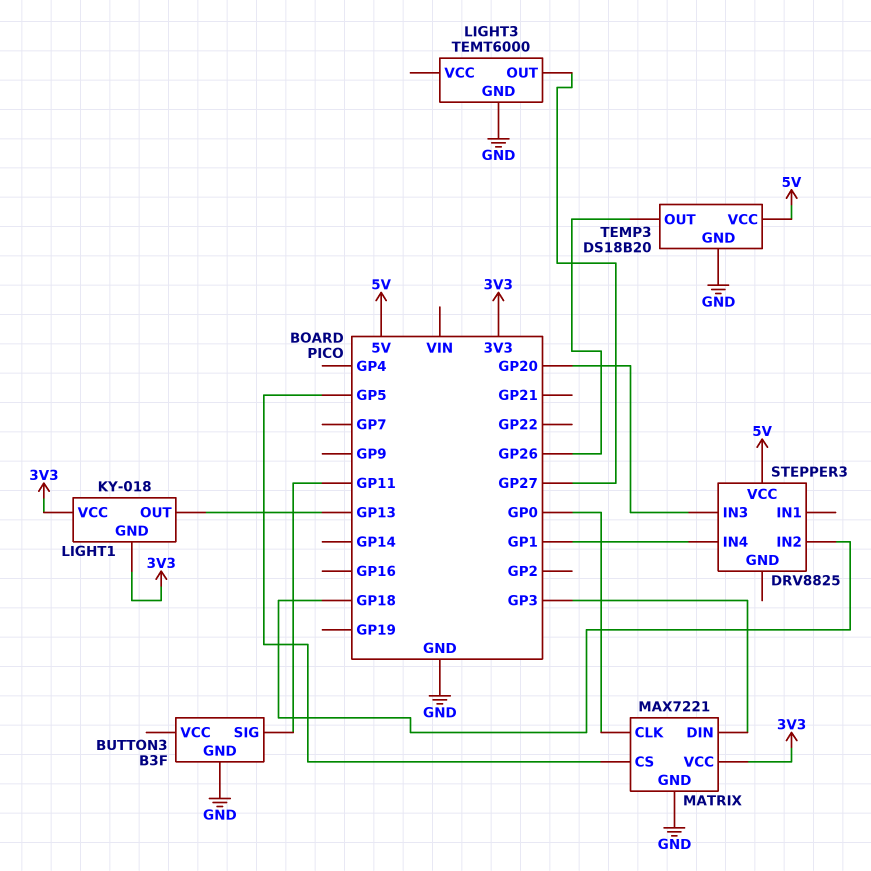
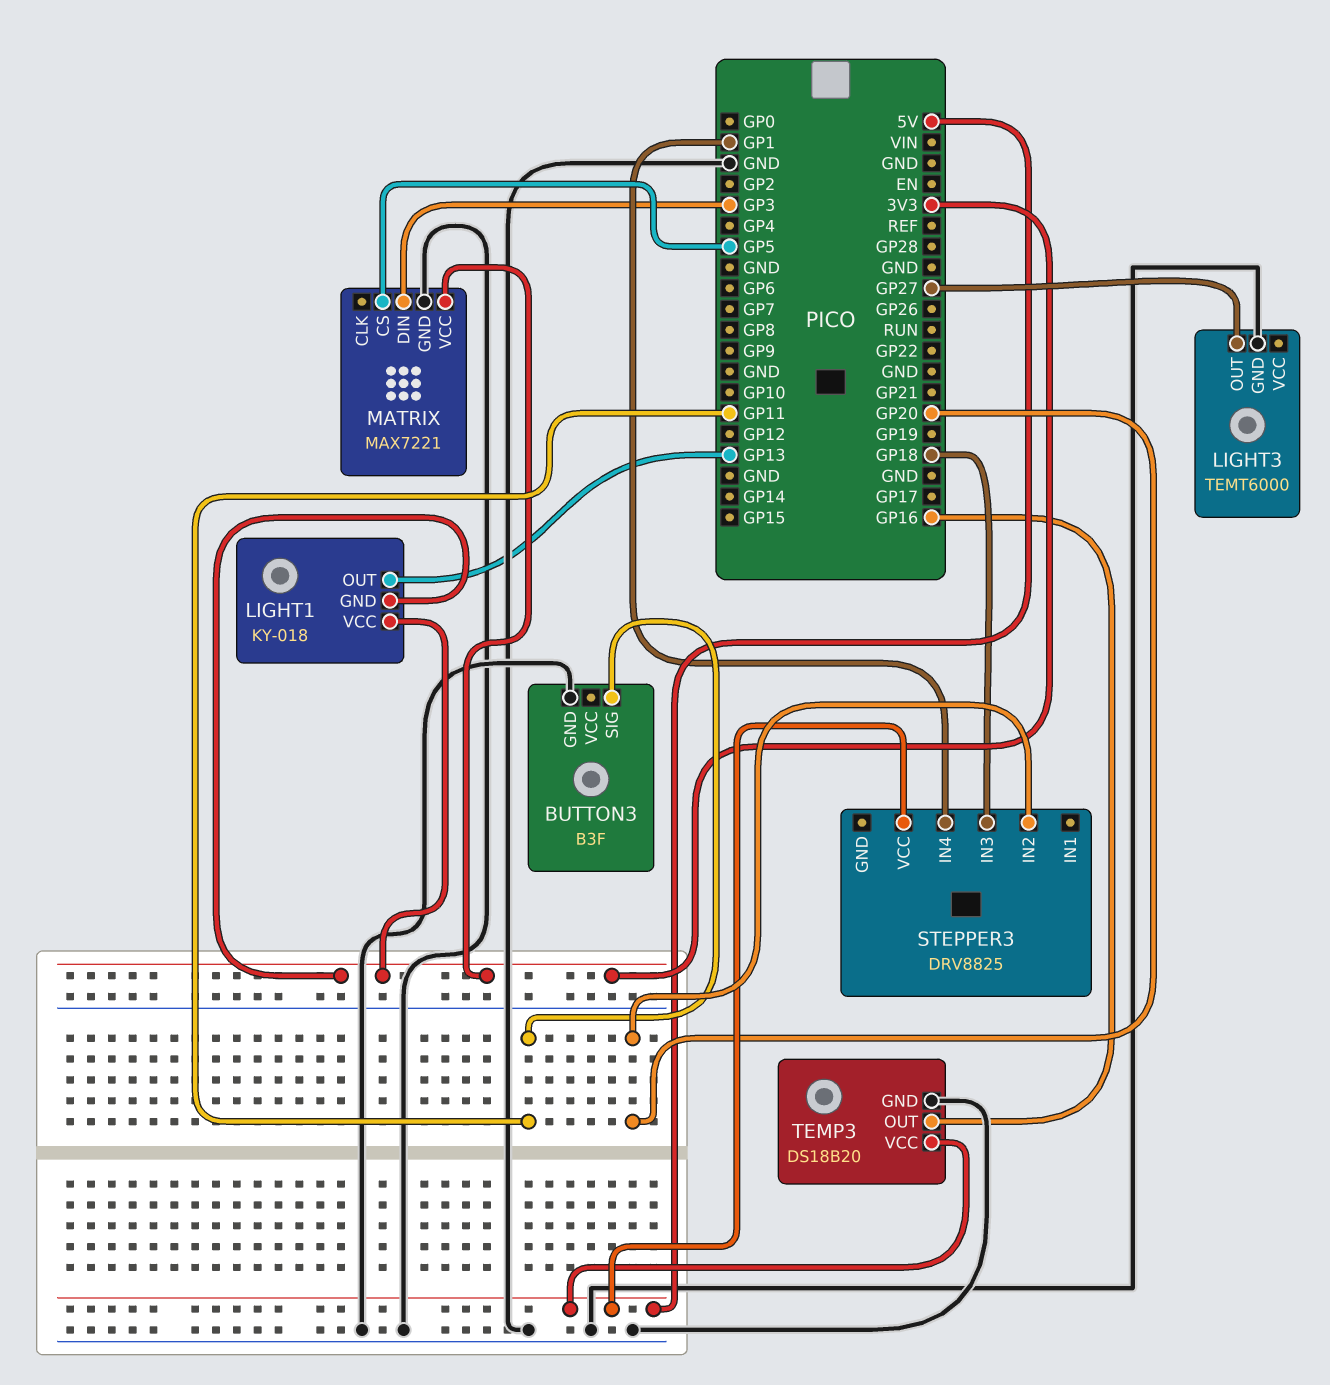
MATRIX pin CLK: GP0 -> none
STEPPER3 pin IN2: GP18 -> GP20
STEPPER3 pin IN3: GP20 -> GP18
TEMP3 pin OUT: GP26 -> GP16

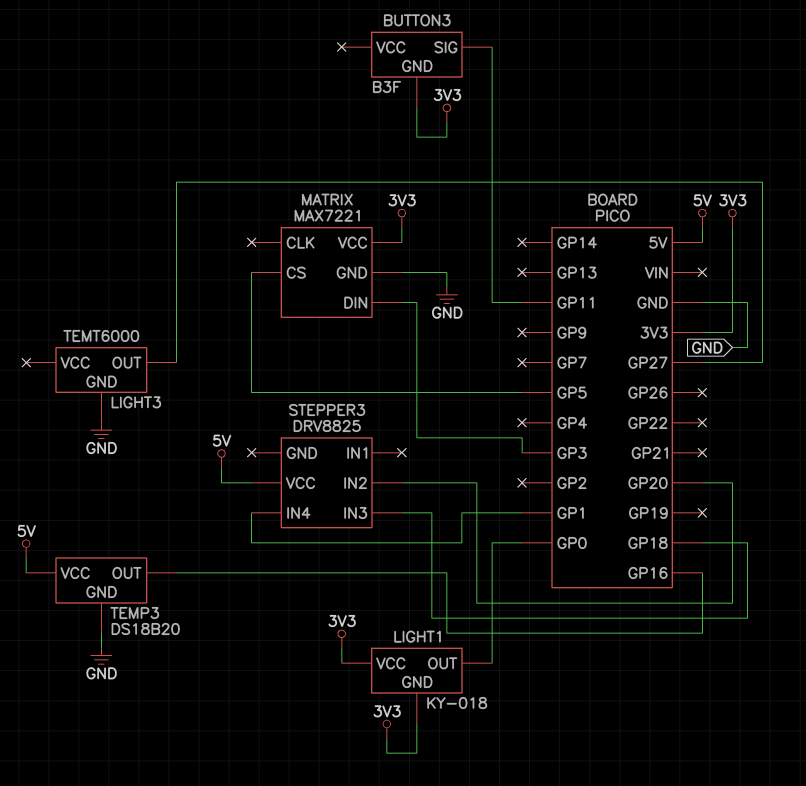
BUTTON3 pin GND: GND -> 3V3
LIGHT1 pin OUT: GP13 -> GP0

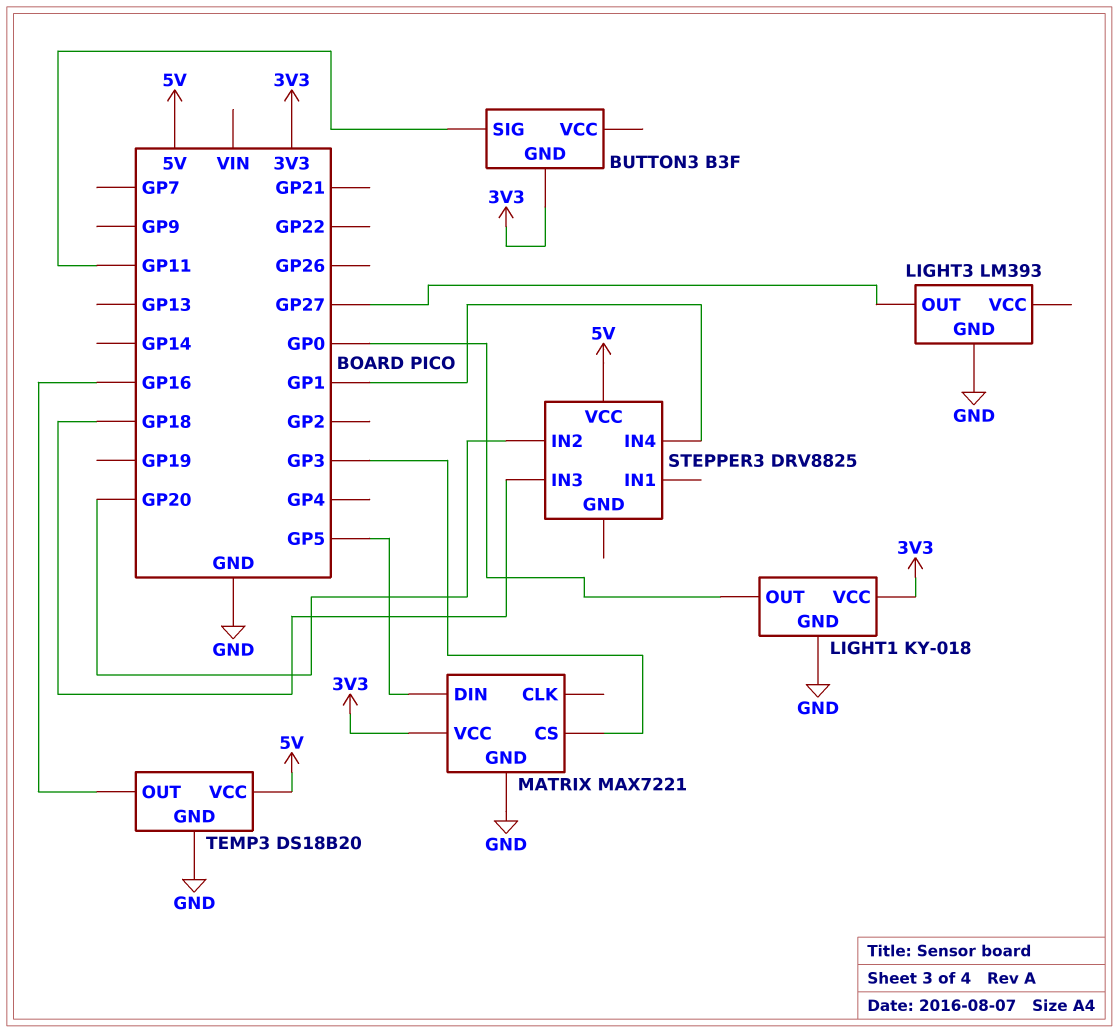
LIGHT1 pin GND: 3V3 -> GND
LIGHT3: TEMT6000 -> LM393
MATRIX pin CS: GP5 -> GP3
MATRIX pin DIN: GP3 -> GP5

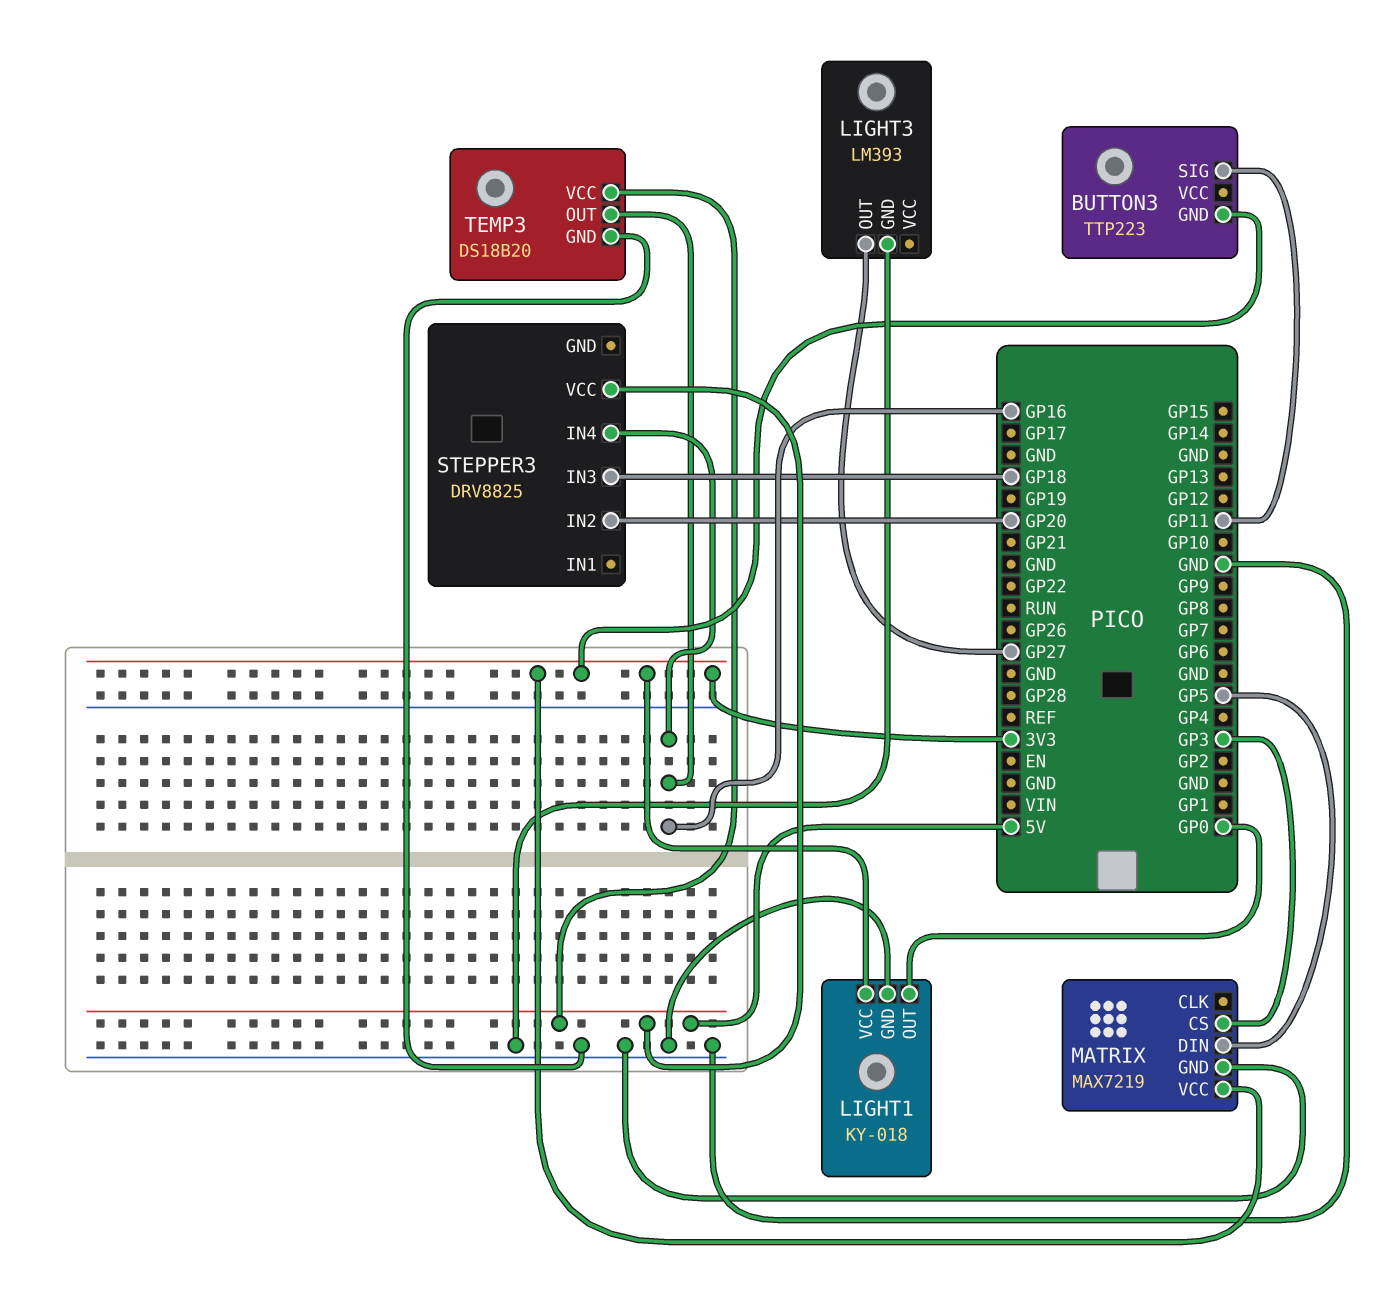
BUTTON3: B3F -> TTP223
MATRIX: MAX7221 -> MAX7219
STEPPER3 pin IN4: GP1 -> GP16

